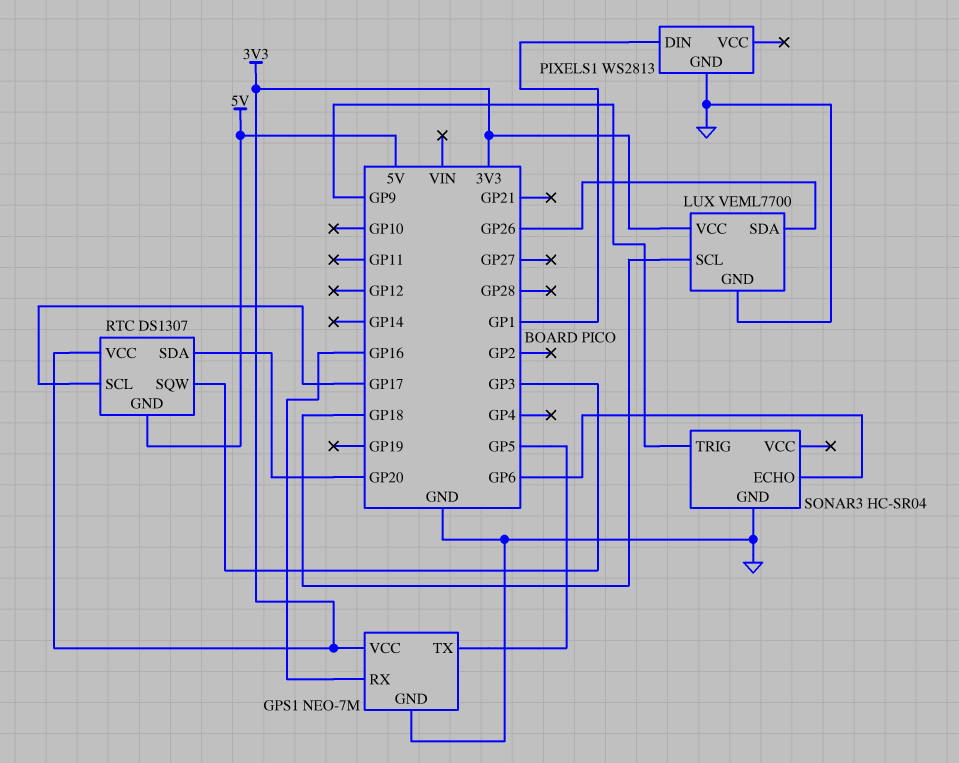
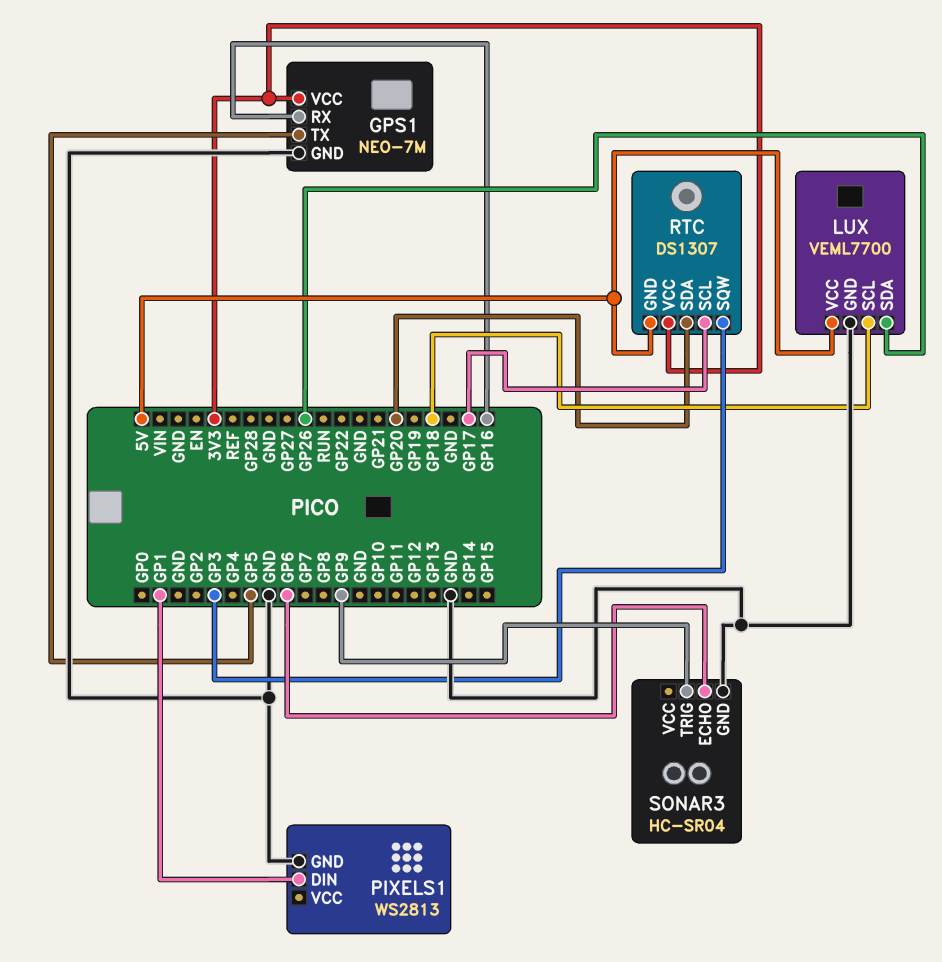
LUX pin VCC: 3V3 -> 5V

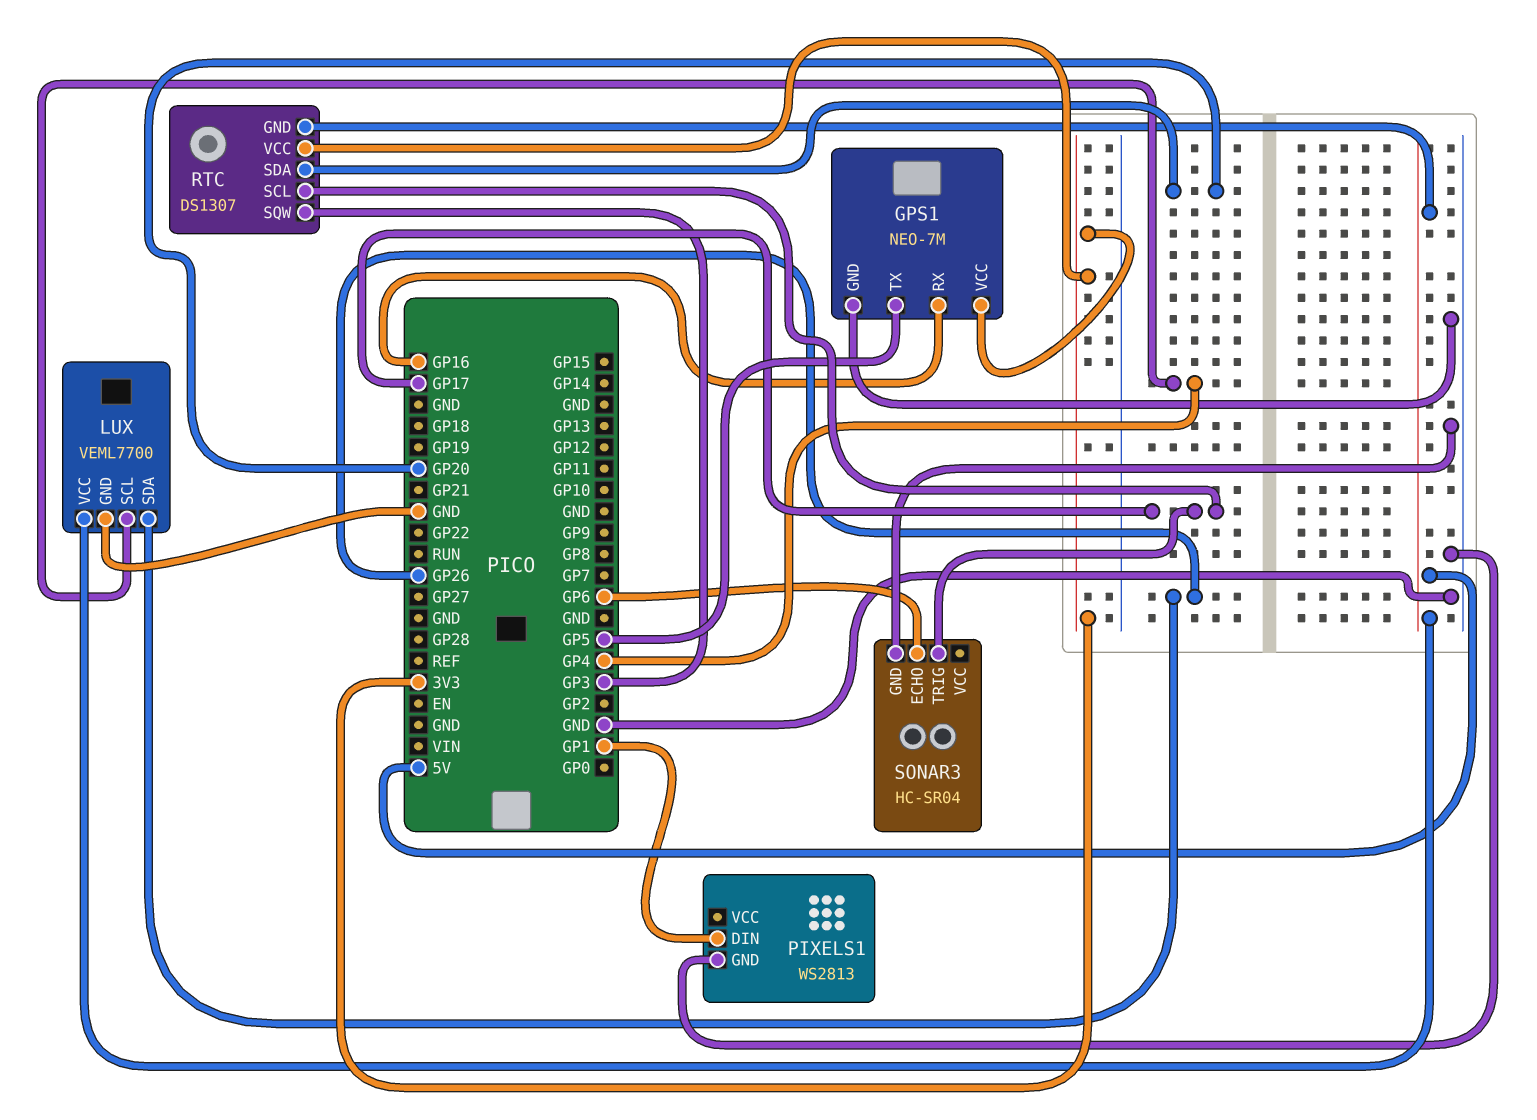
LUX pin SCL: GP18 -> GP4
SONAR3 pin TRIG: GP9 -> GP17

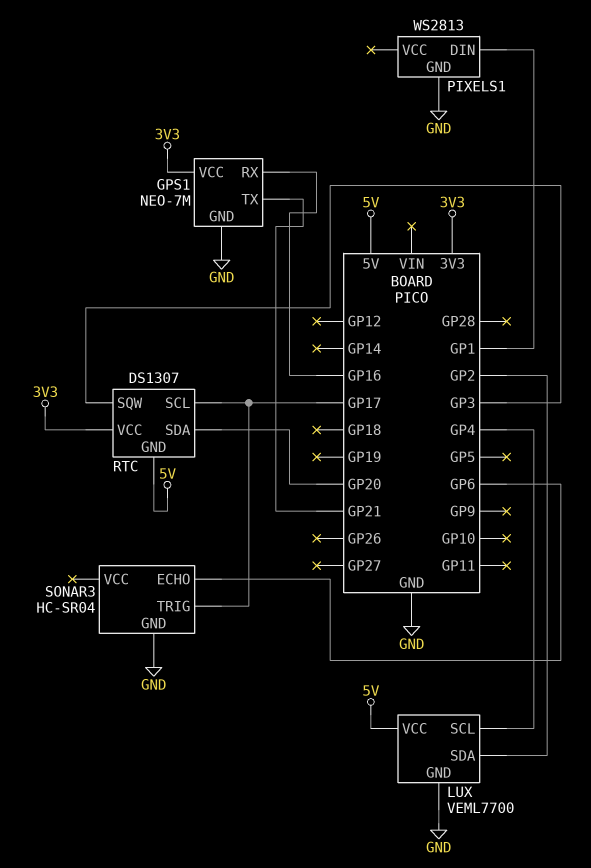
GPS1 pin TX: GP5 -> GP21
LUX pin SDA: GP26 -> GP2

